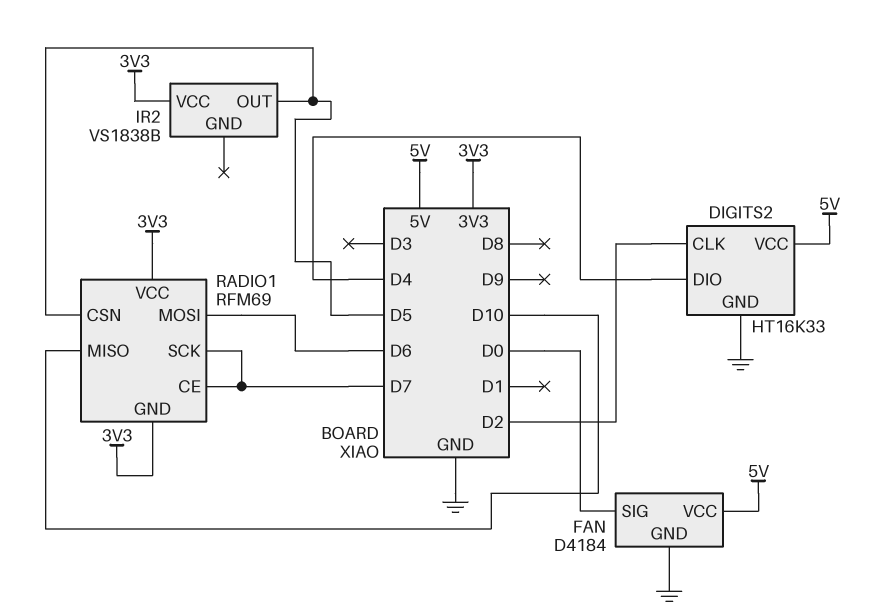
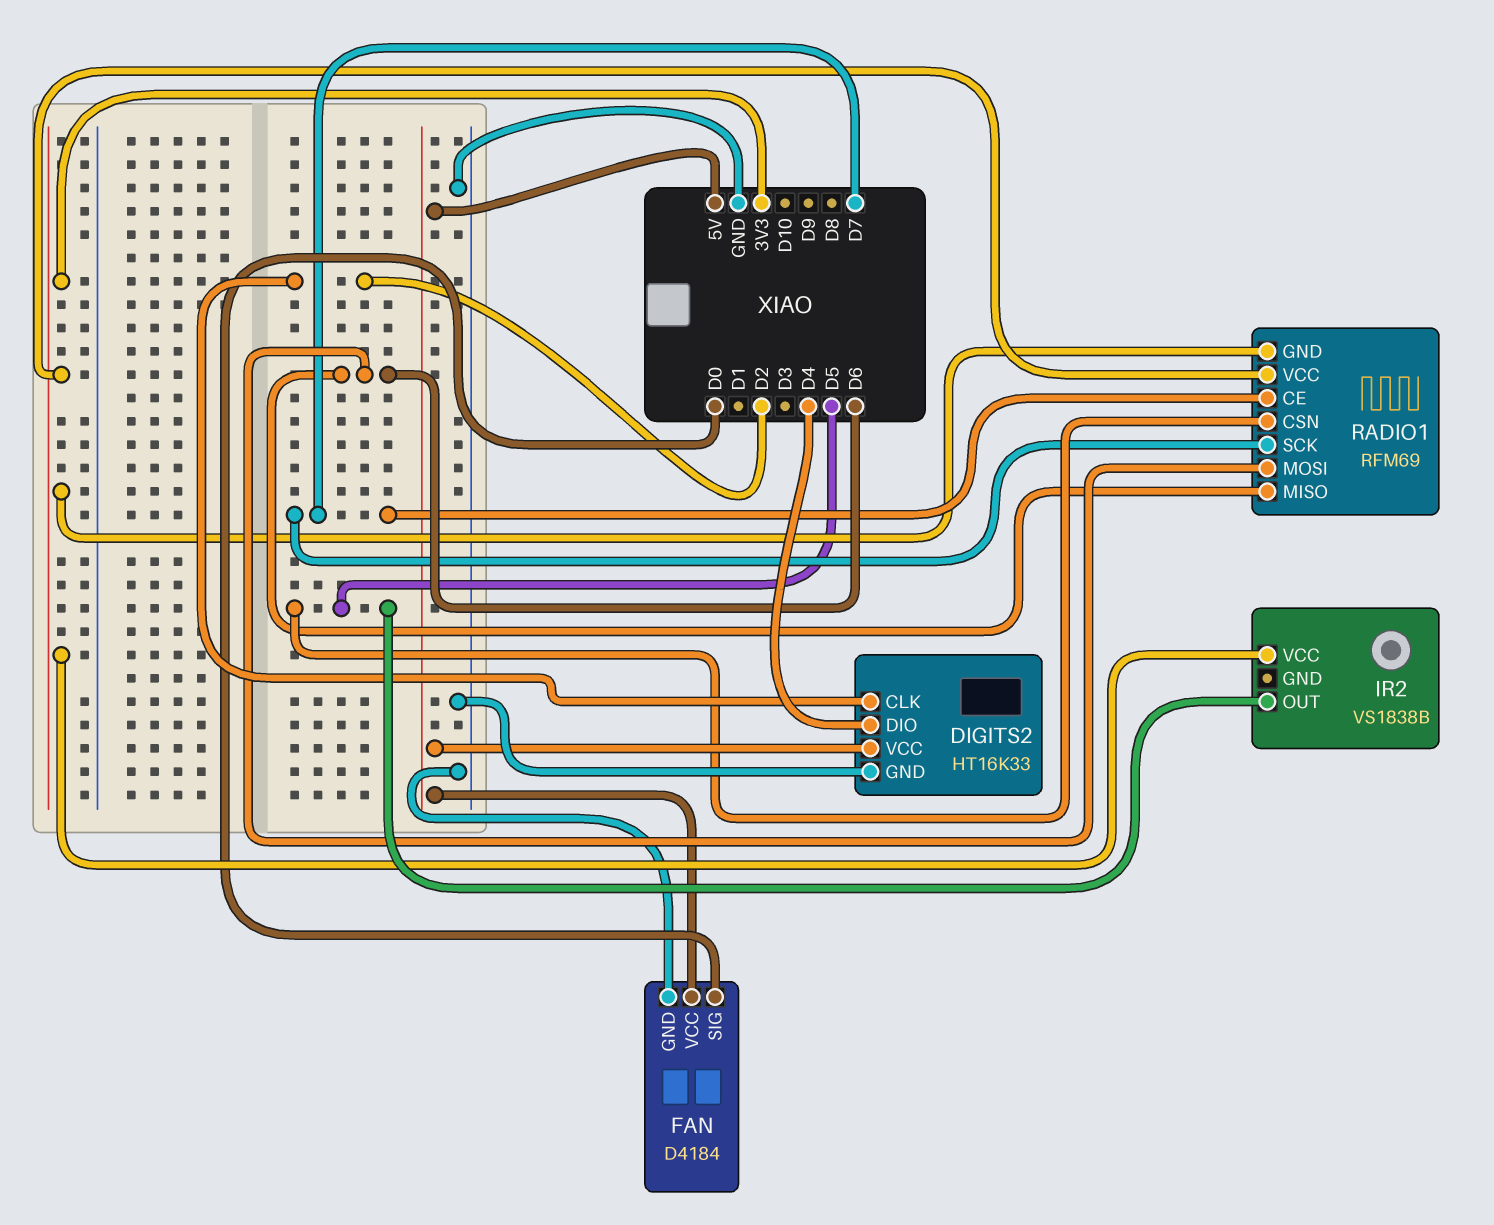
RADIO1 pin MISO: D10 -> D6

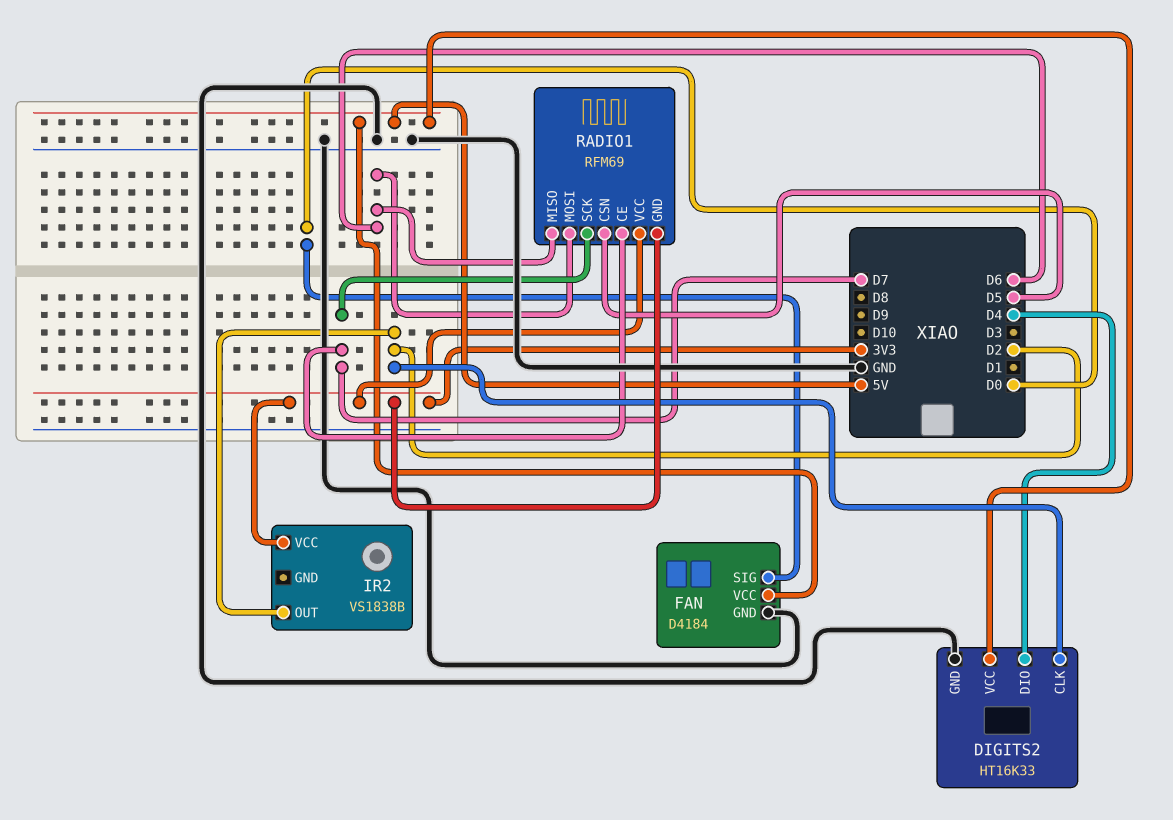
IR2 pin OUT: D5 -> D2

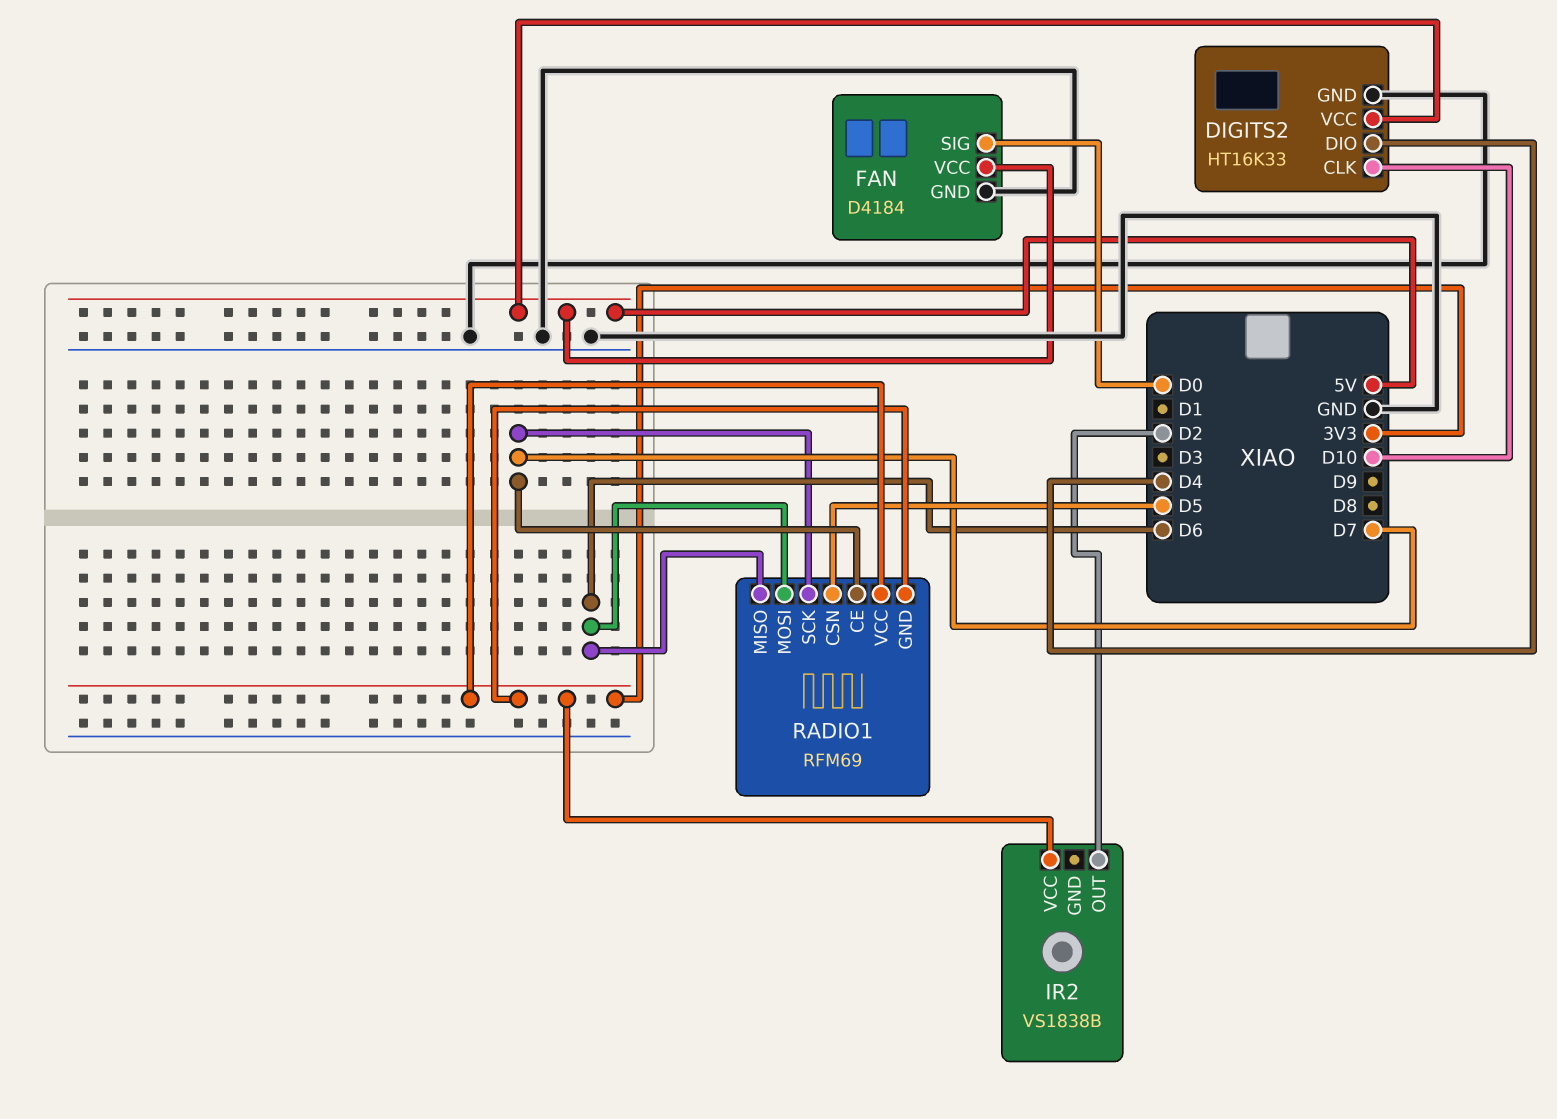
DIGITS2 pin CLK: D2 -> D10

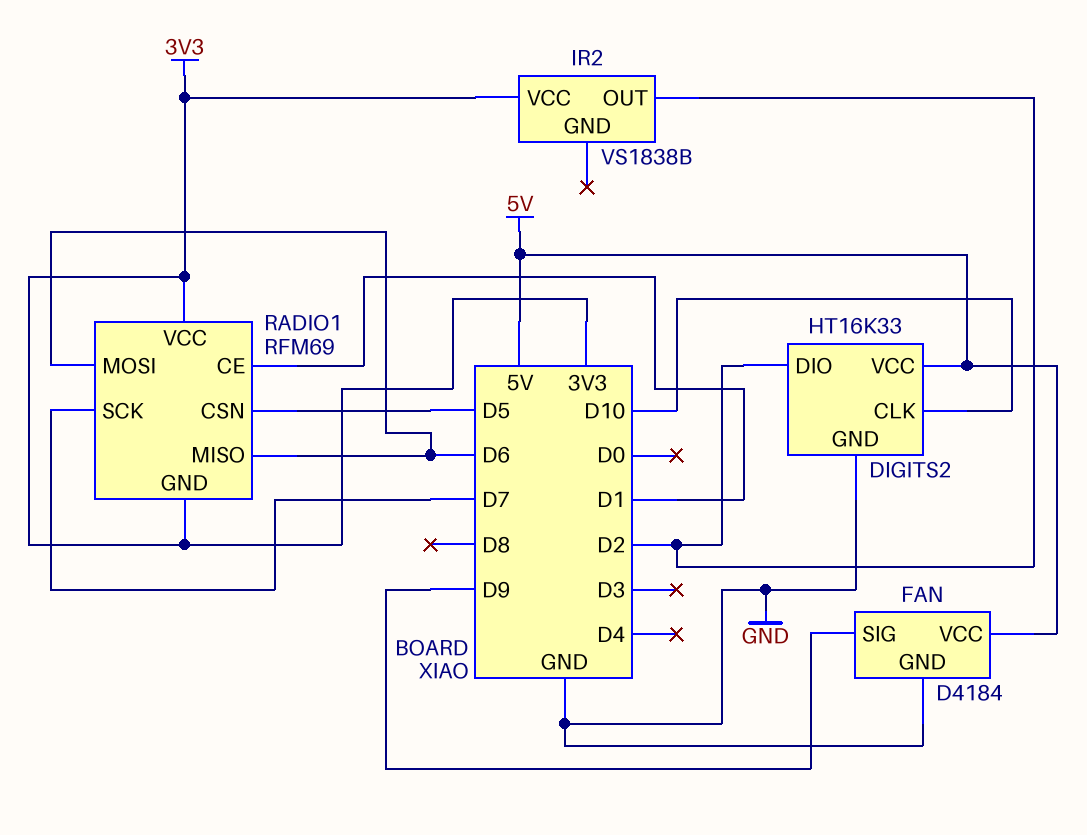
DIGITS2 pin DIO: D4 -> D2
FAN pin SIG: D0 -> D9
RADIO1 pin CE: D7 -> D1

